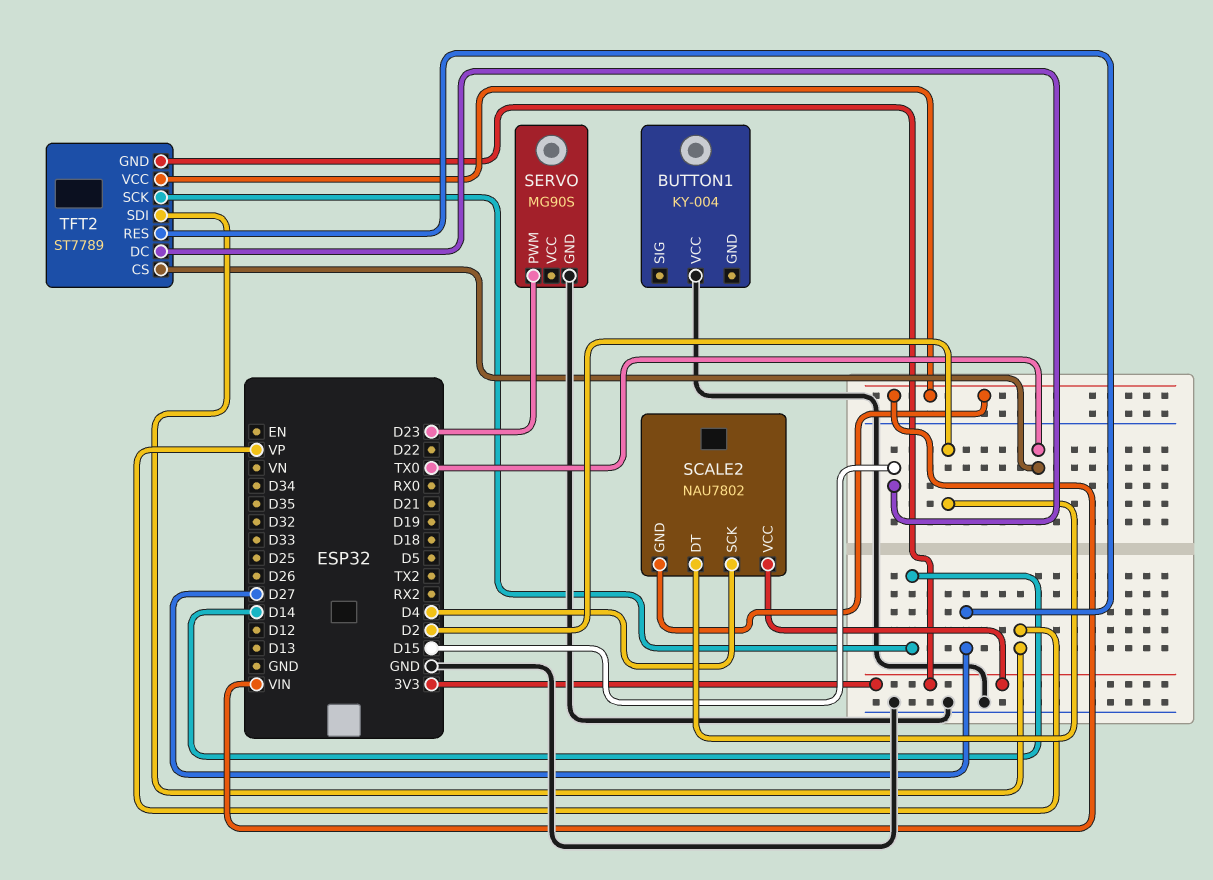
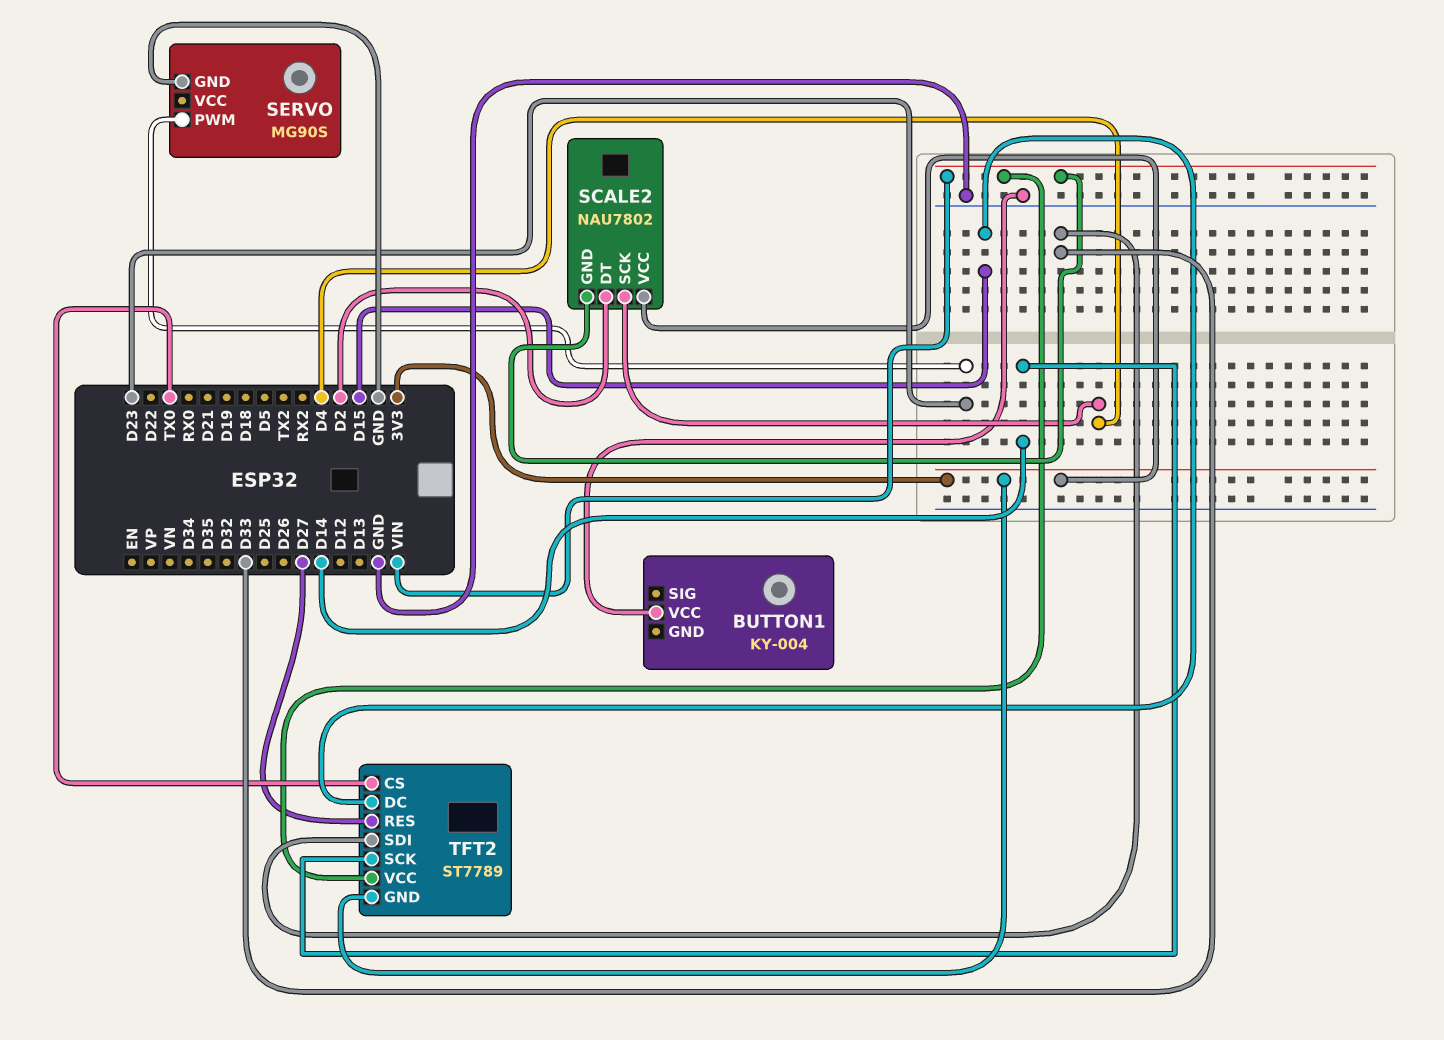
TFT2 pin SDI: VP -> D33

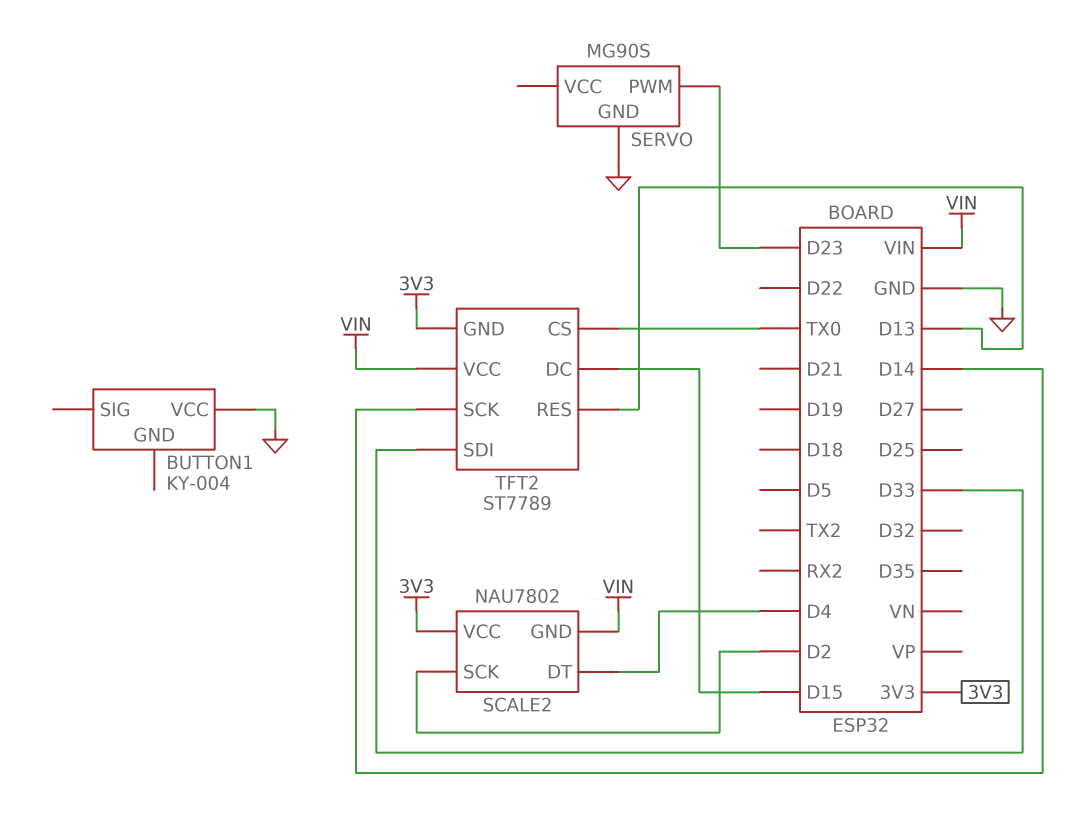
SCALE2 pin DT: D2 -> D4
SCALE2 pin SCK: D4 -> D2
TFT2 pin RES: D27 -> D13

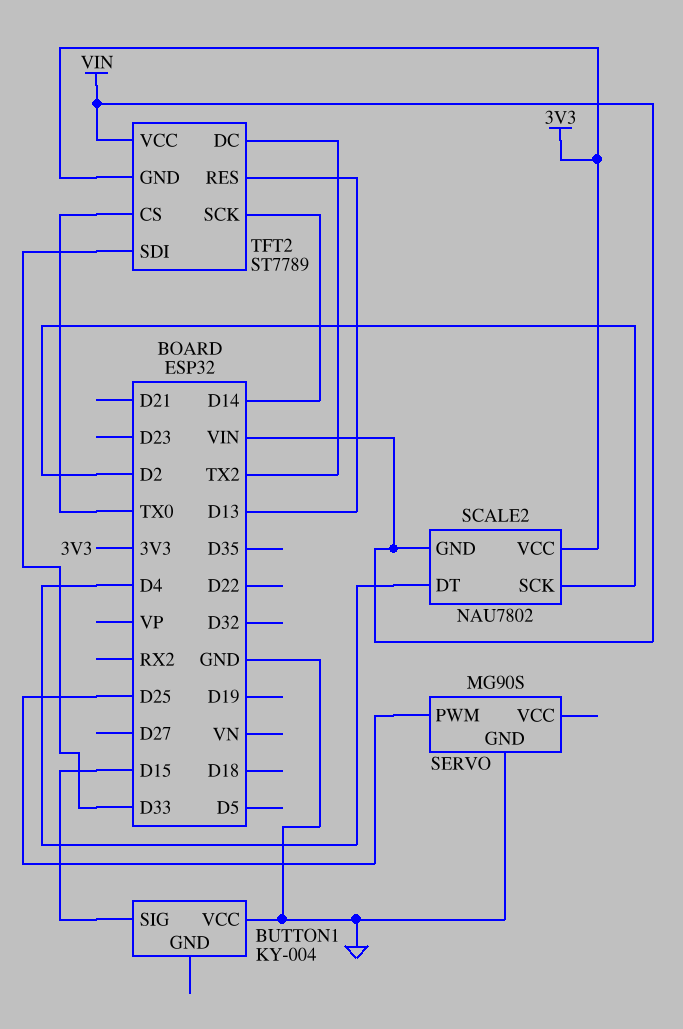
BUTTON1 pin SIG: none -> D15
SERVO pin PWM: D23 -> D25
TFT2 pin DC: D15 -> TX2

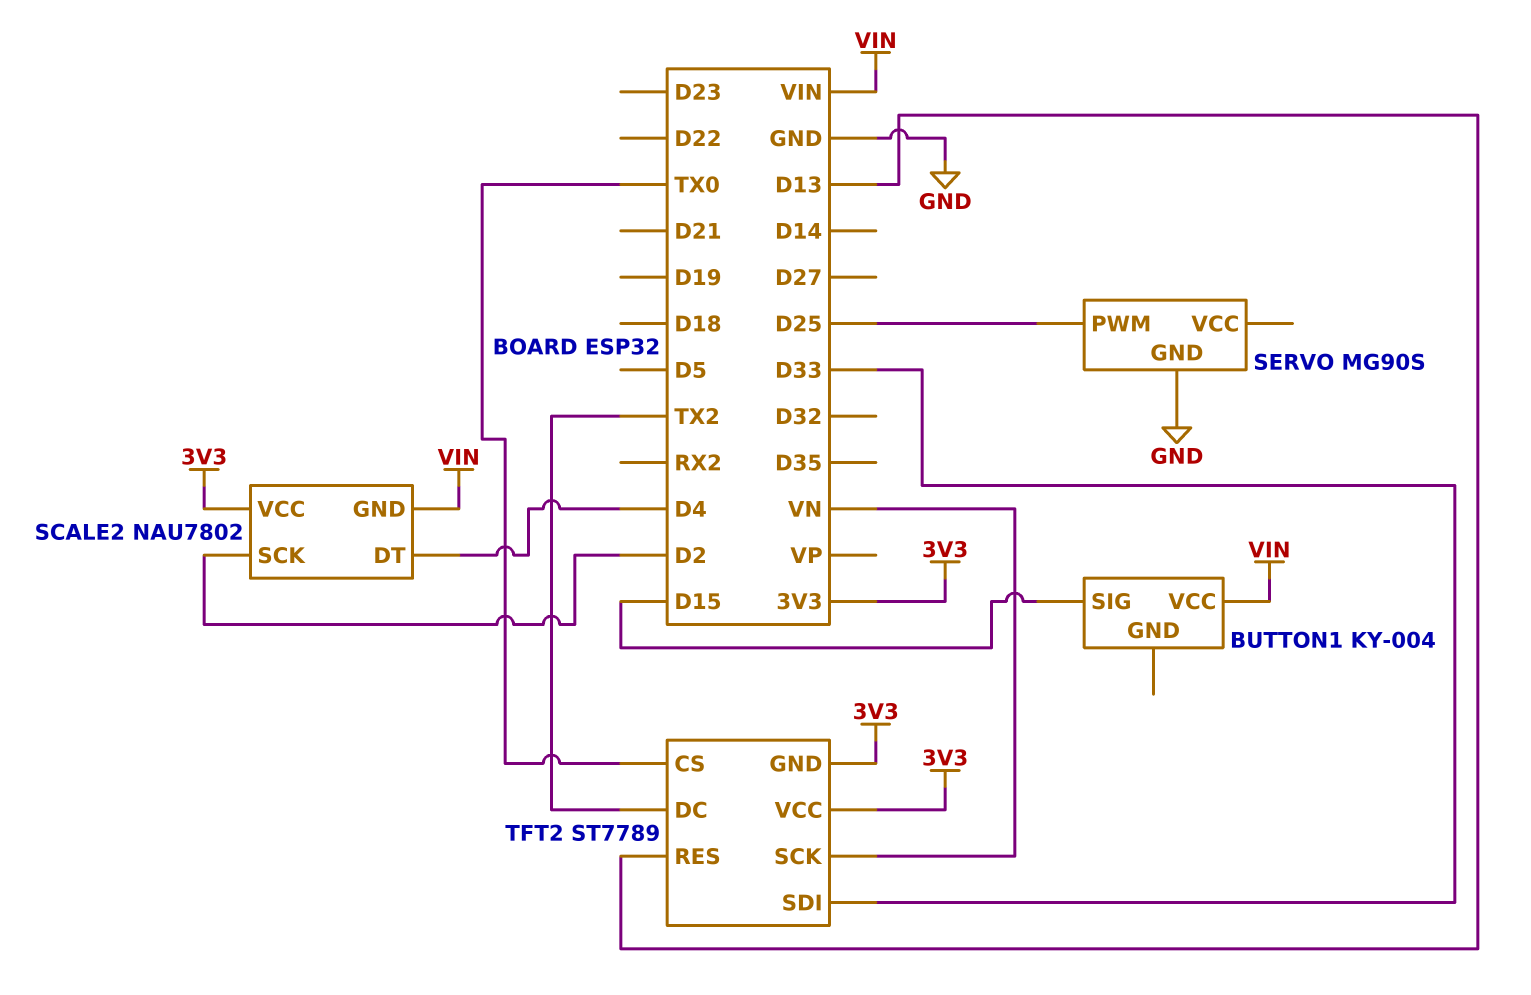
BUTTON1 pin VCC: GND -> VIN
TFT2 pin SCK: D14 -> VN
TFT2 pin VCC: VIN -> 3V3

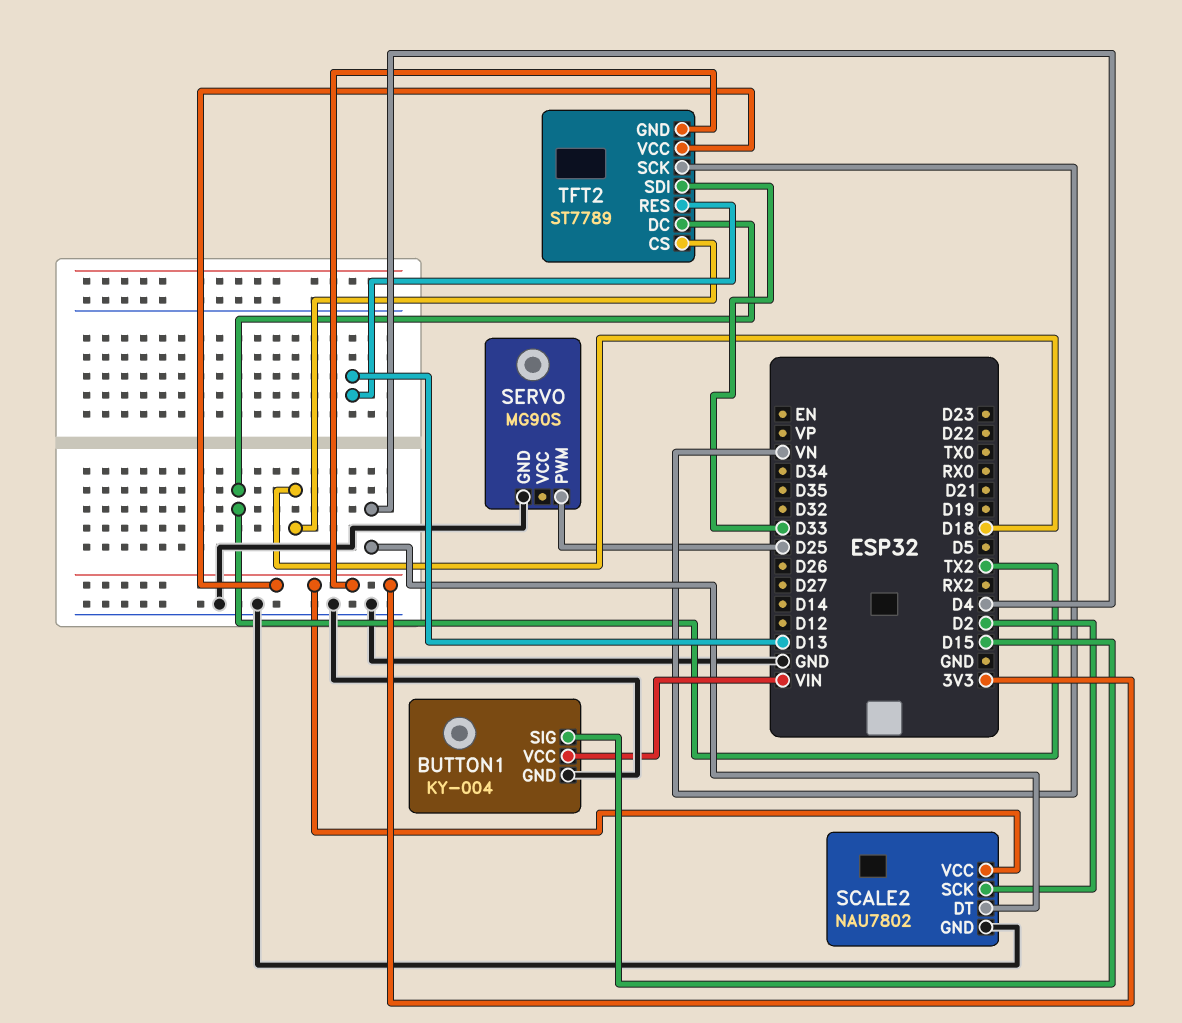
BUTTON1 pin GND: none -> GND
SCALE2 pin GND: VIN -> GND
TFT2 pin CS: TX0 -> D18

